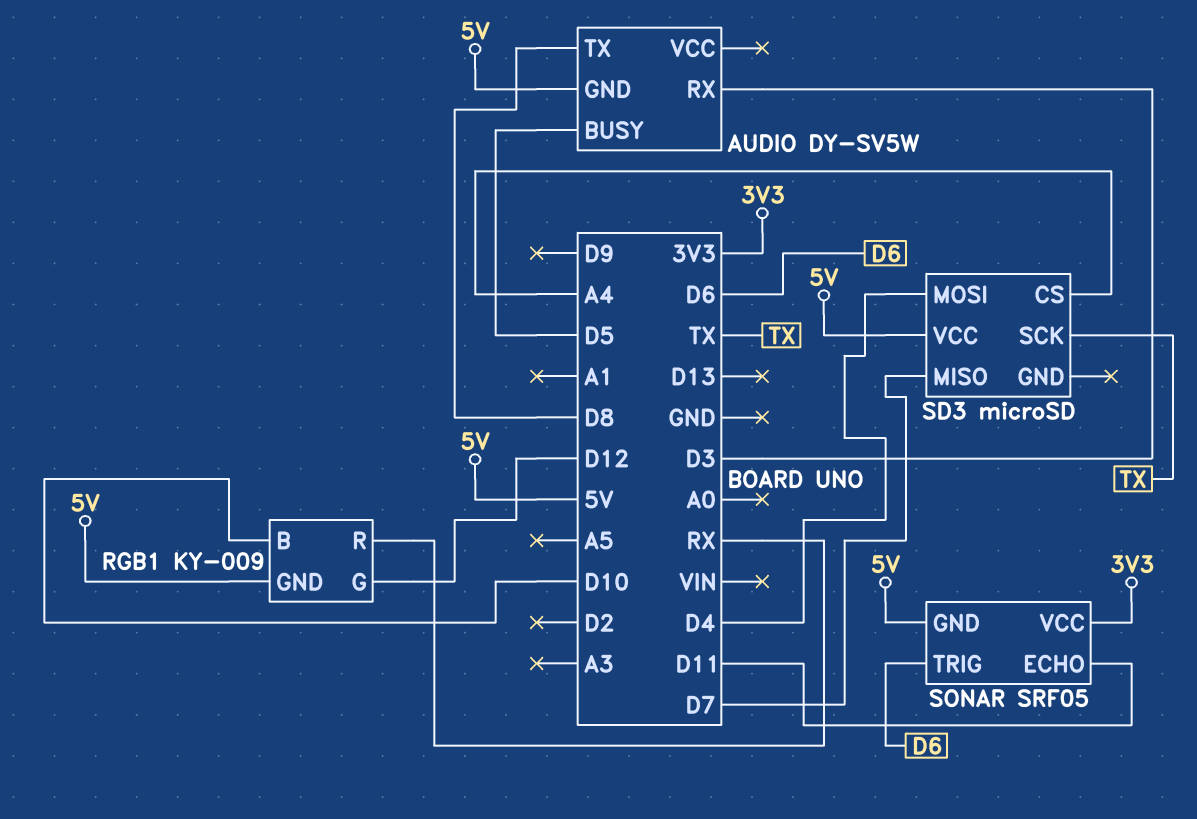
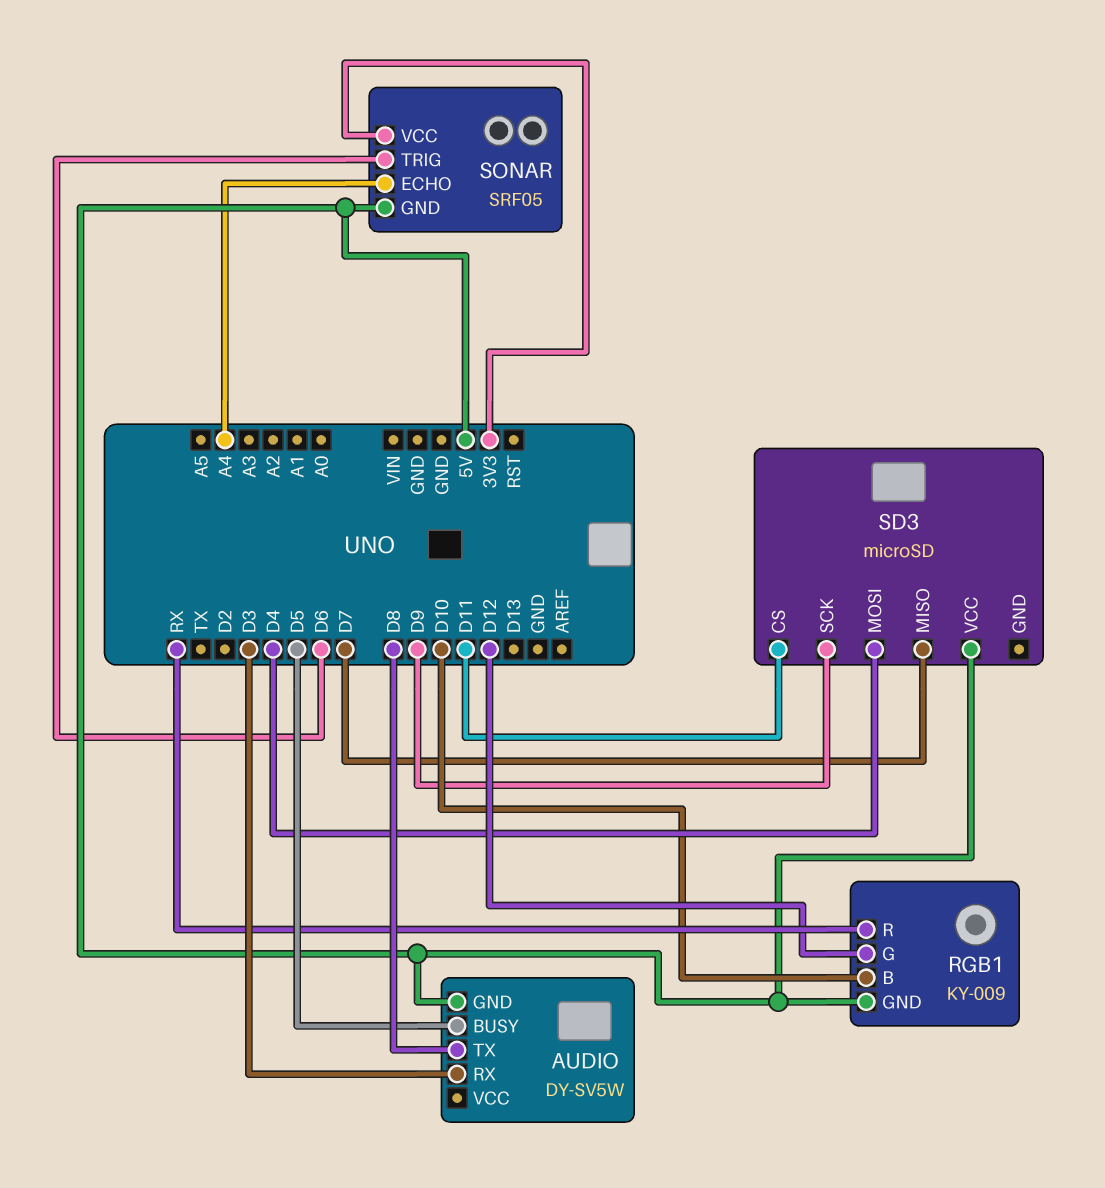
SD3 pin CS: A4 -> D11
SD3 pin SCK: TX -> D9
SONAR pin ECHO: D11 -> A4

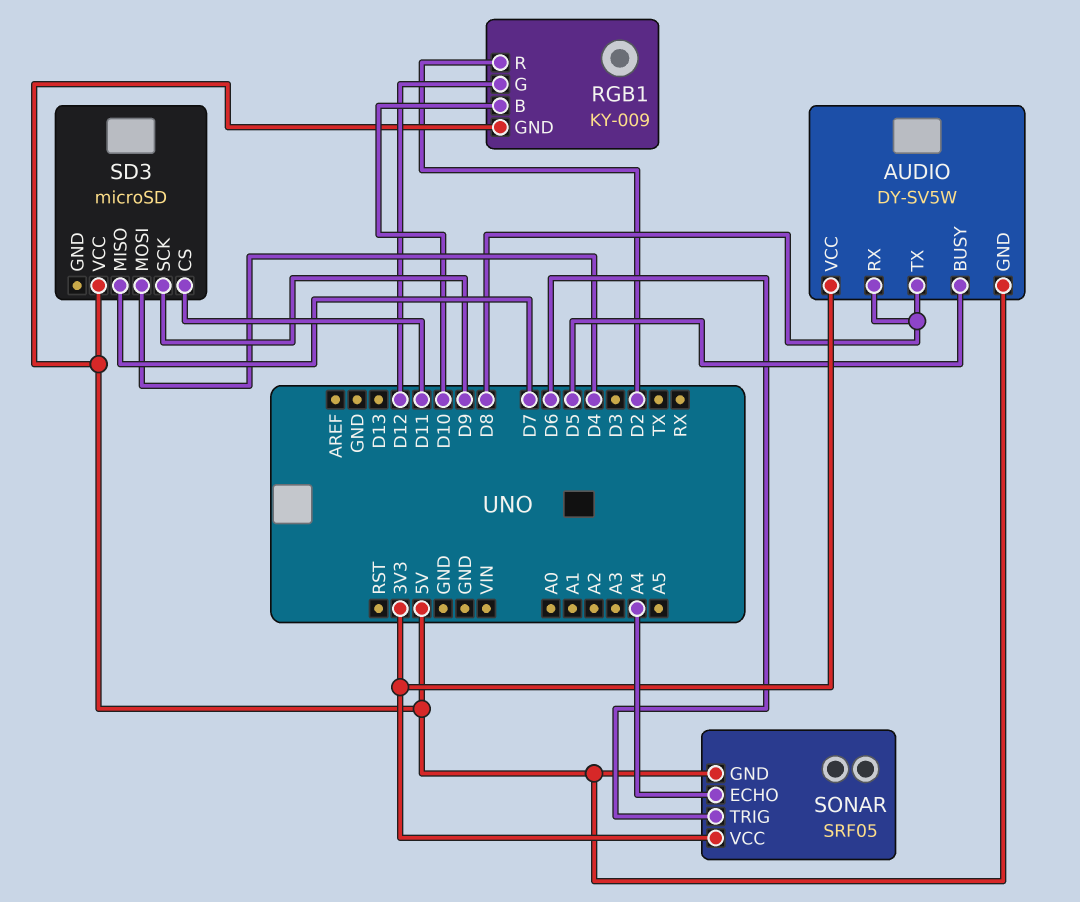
AUDIO pin RX: D3 -> D8
AUDIO pin VCC: none -> 3V3
RGB1 pin R: RX -> D2

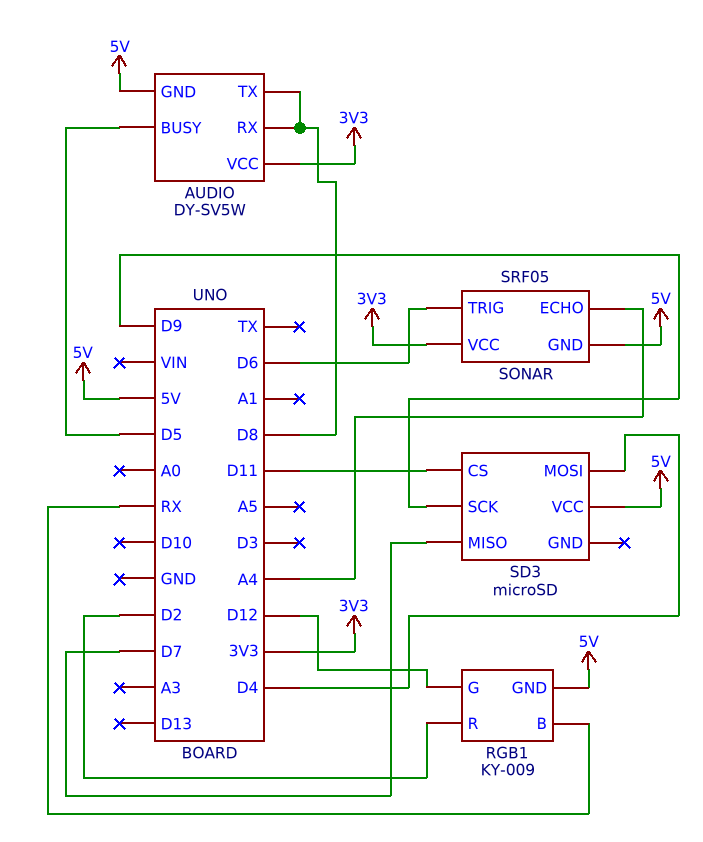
RGB1 pin B: D10 -> RX

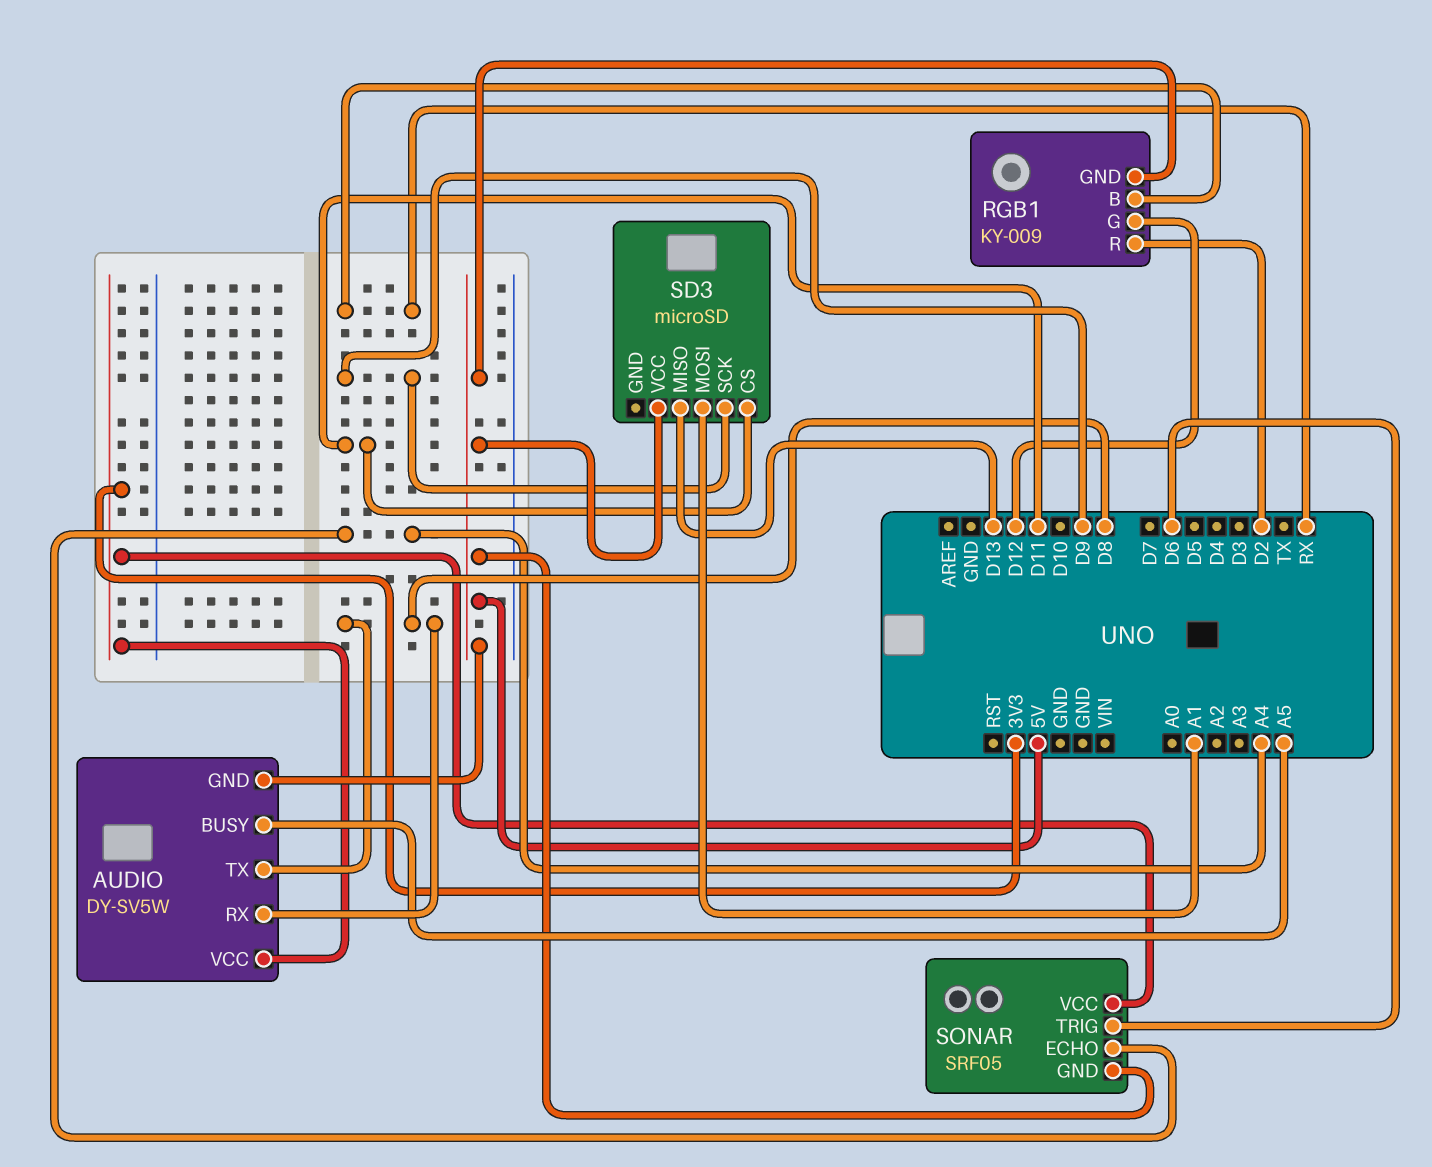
AUDIO pin BUSY: D5 -> A5
SD3 pin MISO: D7 -> D13
SD3 pin MOSI: D4 -> A1

